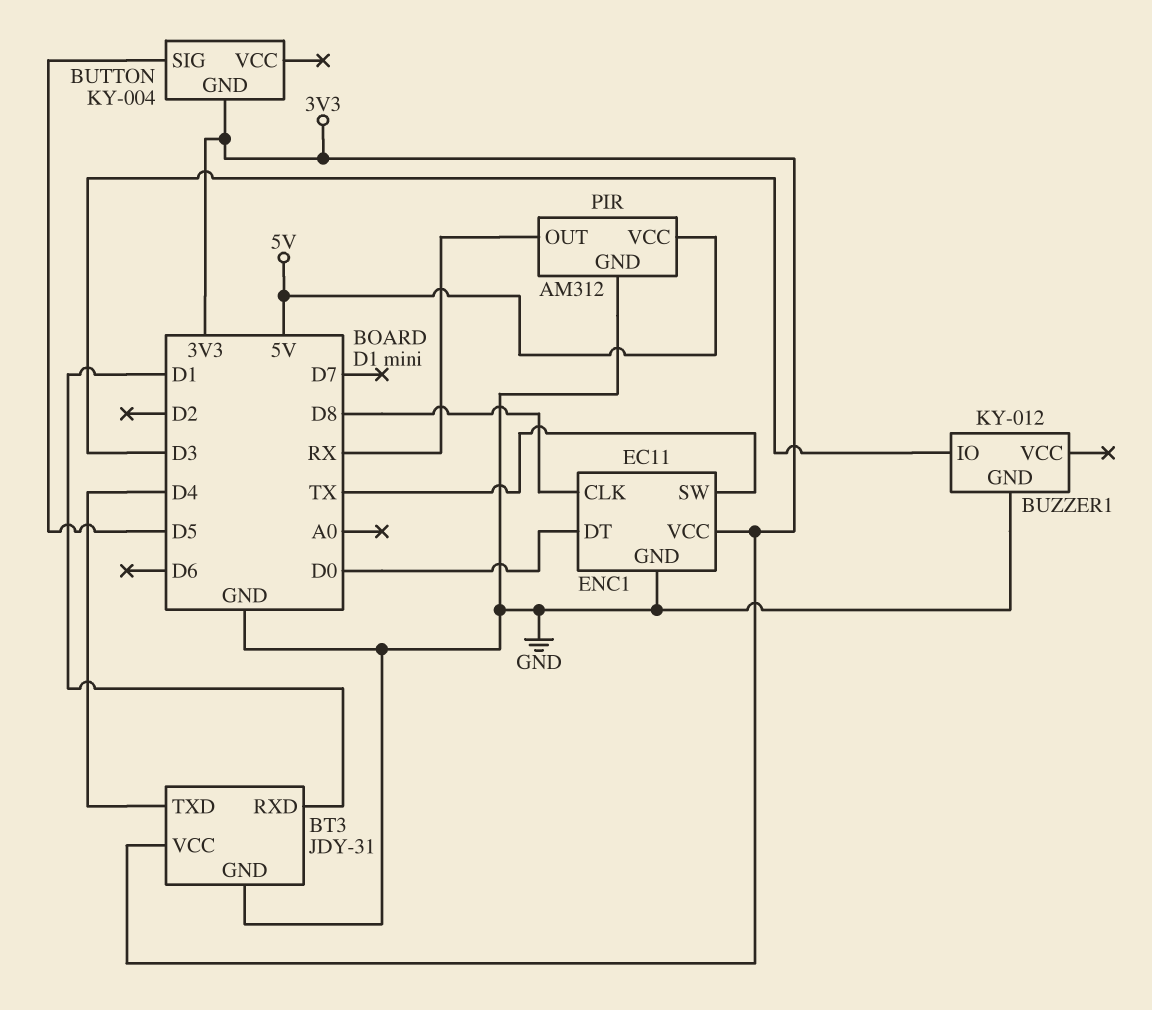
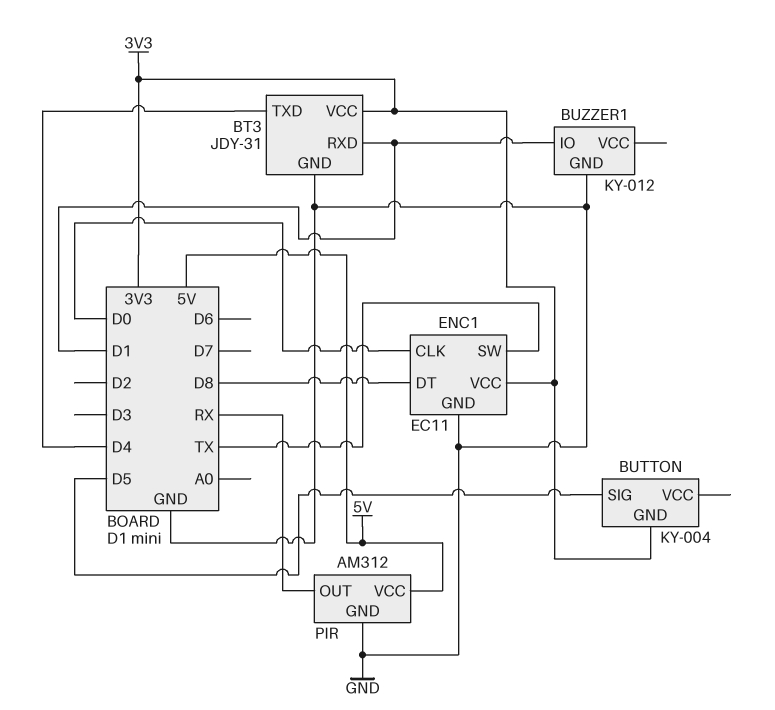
BUZZER1 pin IO: D3 -> D1
ENC1 pin CLK: D8 -> D0
ENC1 pin DT: D0 -> D8

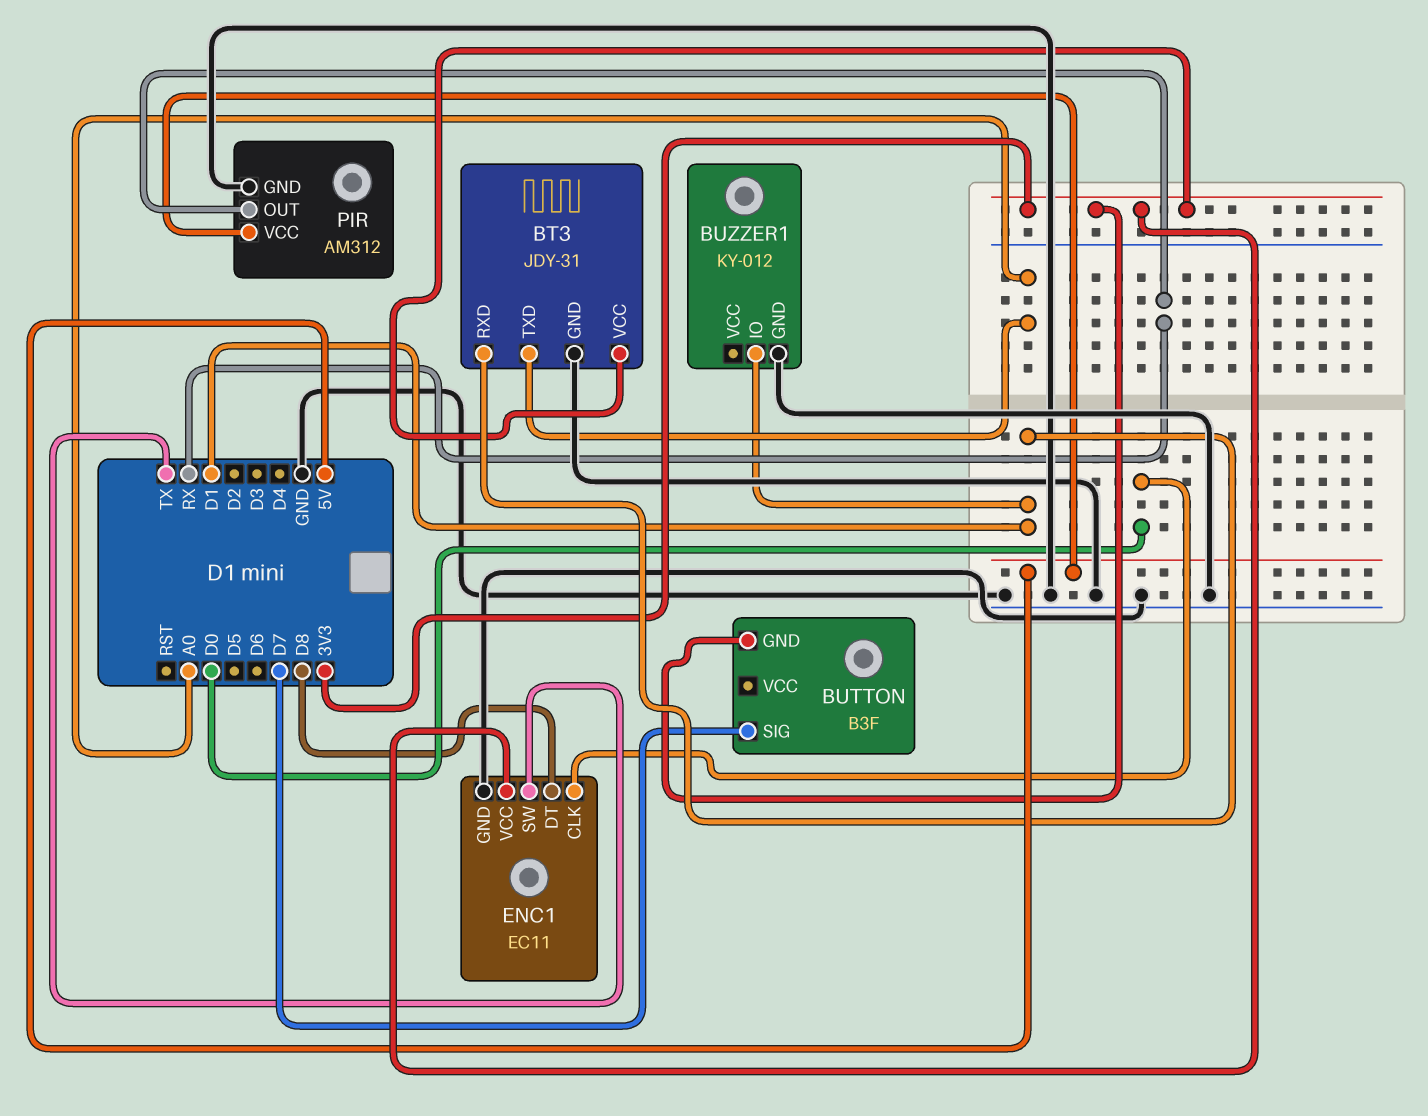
BT3 pin TXD: D4 -> A0
BUTTON: KY-004 -> B3F
BUTTON pin SIG: D5 -> D7

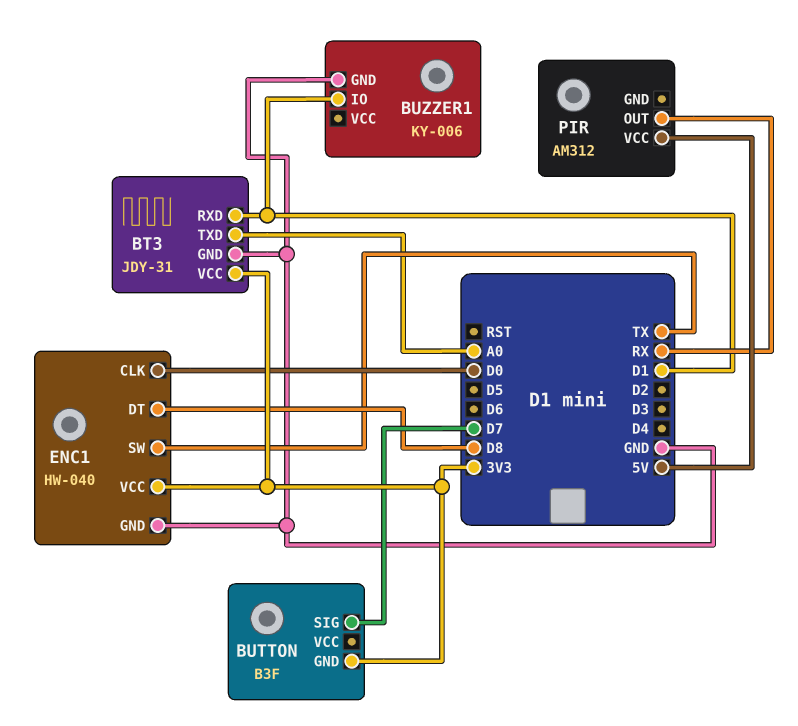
BUZZER1: KY-012 -> KY-006
ENC1: EC11 -> HW-040
PIR pin GND: GND -> none

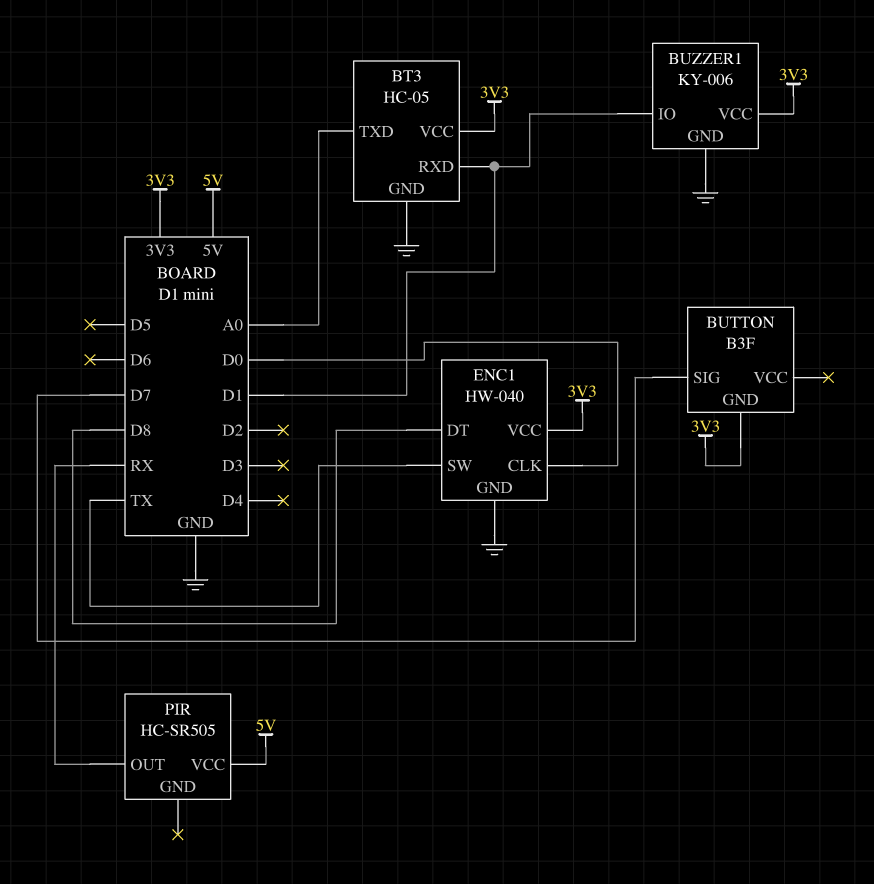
BT3: JDY-31 -> HC-05
BUZZER1 pin VCC: none -> 3V3
PIR: AM312 -> HC-SR505

